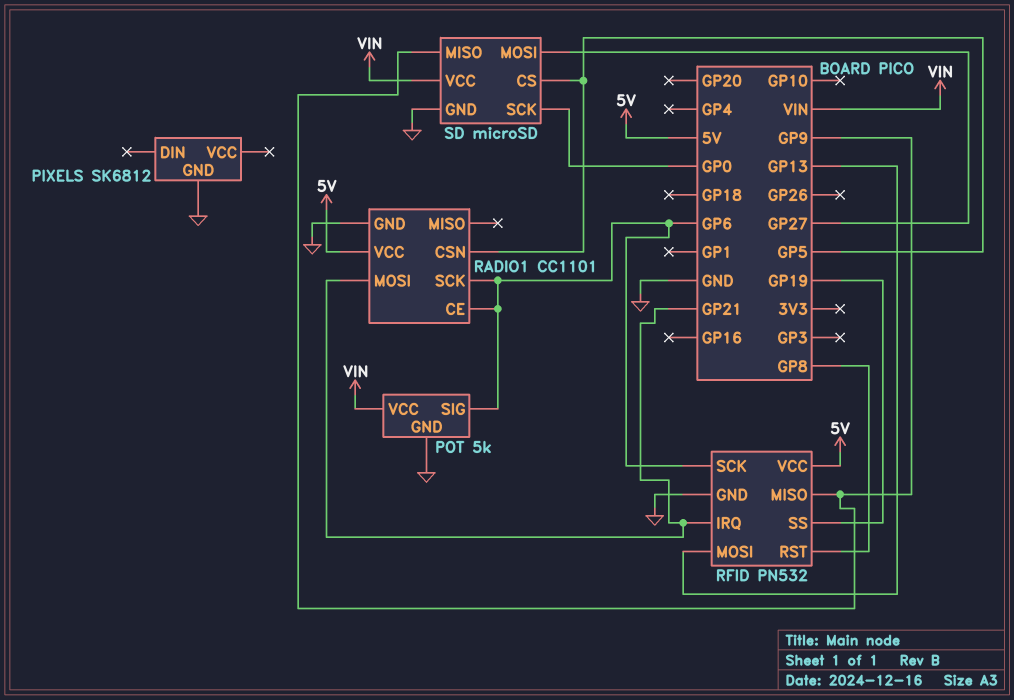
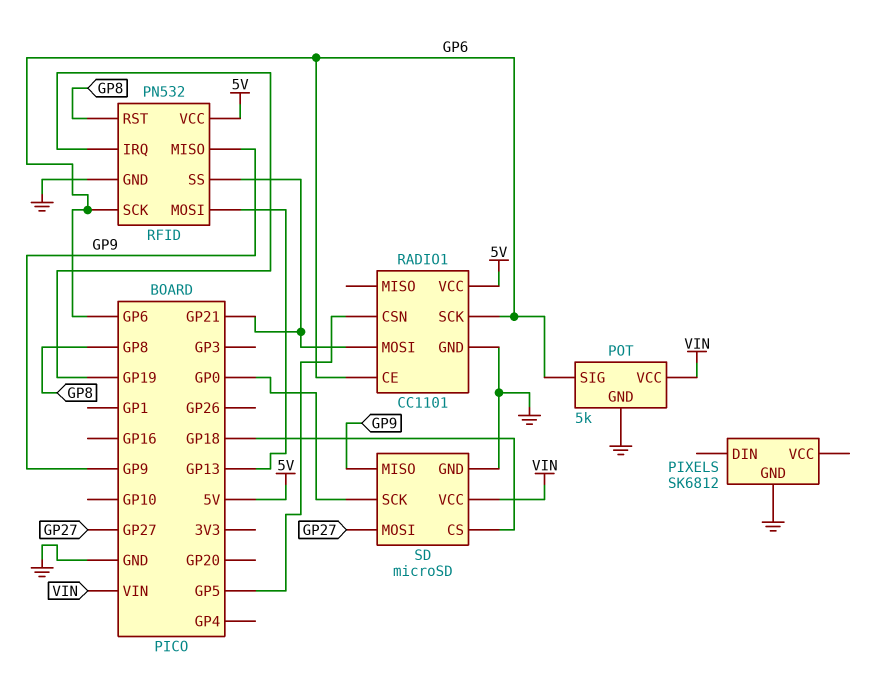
RFID pin IRQ: GP21 -> GP19
RFID pin SS: GP19 -> GP21
SD pin CS: GP5 -> GP18

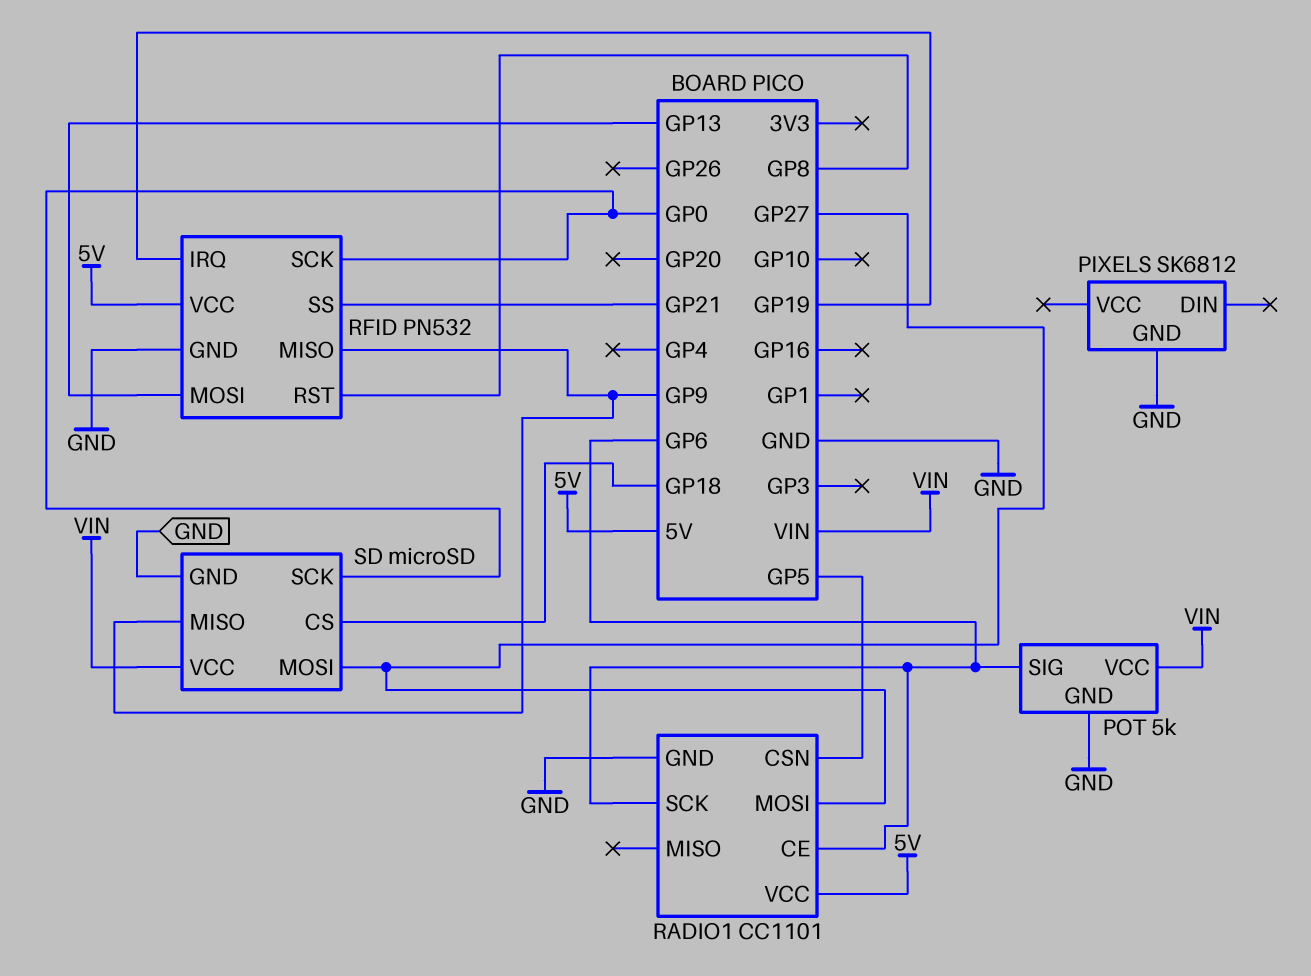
RADIO1 pin MOSI: GP21 -> GP27
RFID pin SCK: GP6 -> GP0

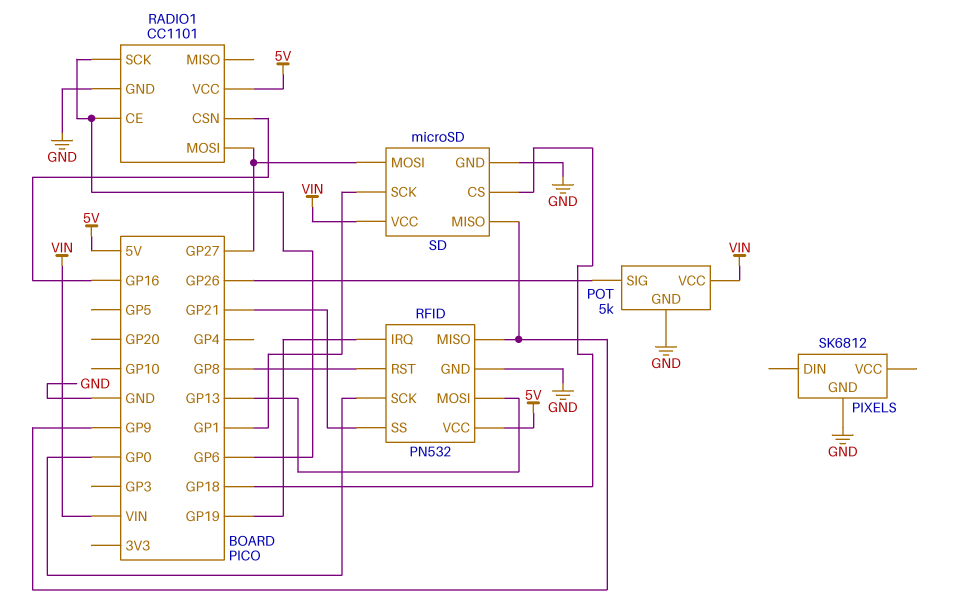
POT pin SIG: GP6 -> GP26
RADIO1 pin CSN: GP5 -> GP16
SD pin SCK: GP0 -> GP1

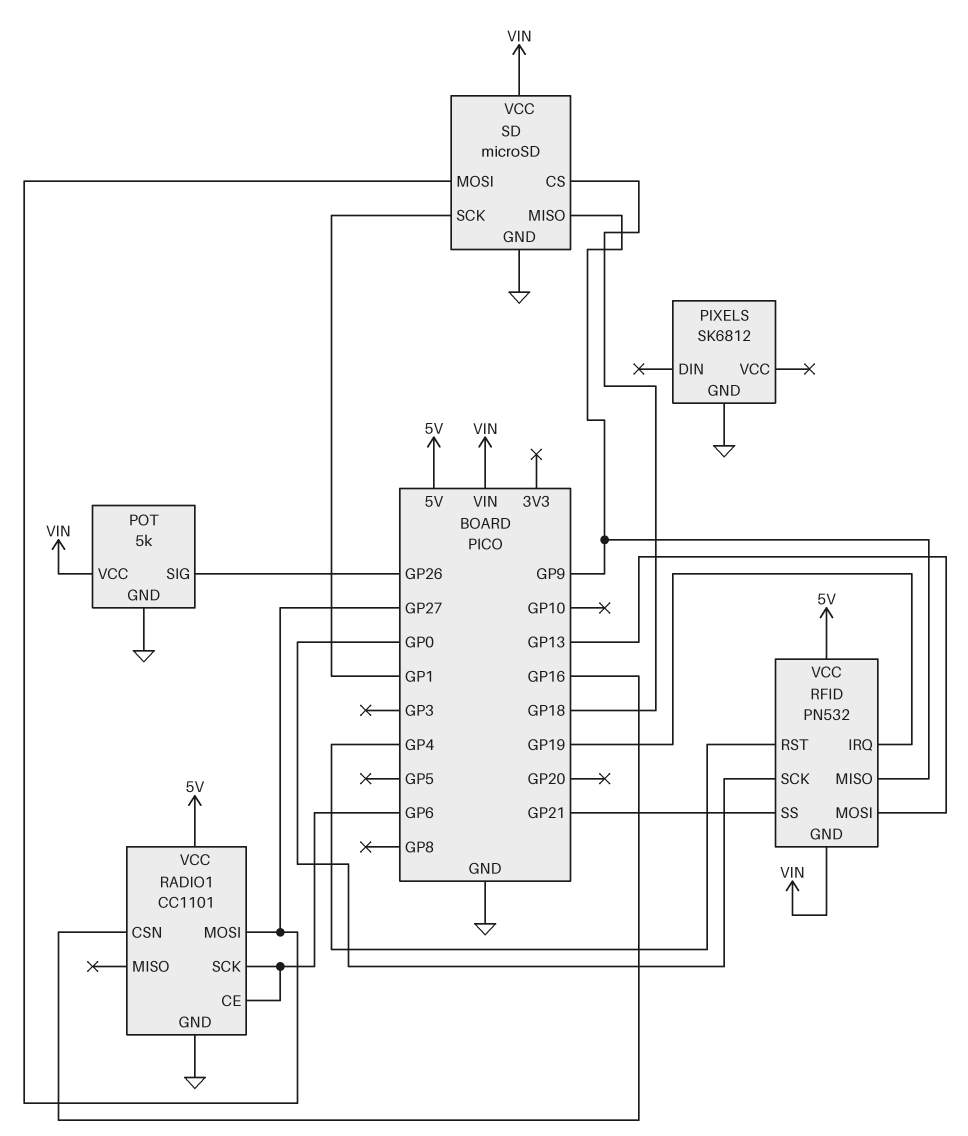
RFID pin GND: GND -> VIN
RFID pin RST: GP8 -> GP4

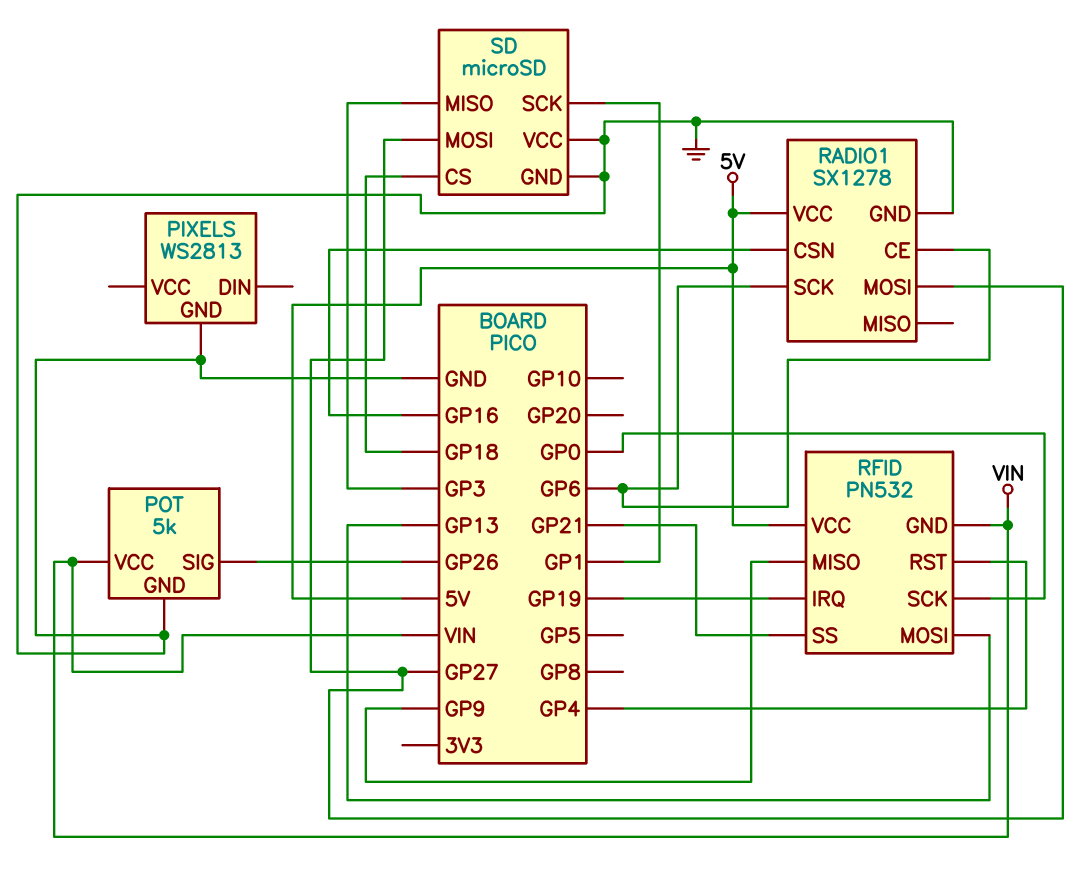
PIXELS: SK6812 -> WS2813
RADIO1: CC1101 -> SX1278
SD pin MISO: GP9 -> GP3
SD pin VCC: VIN -> GND

